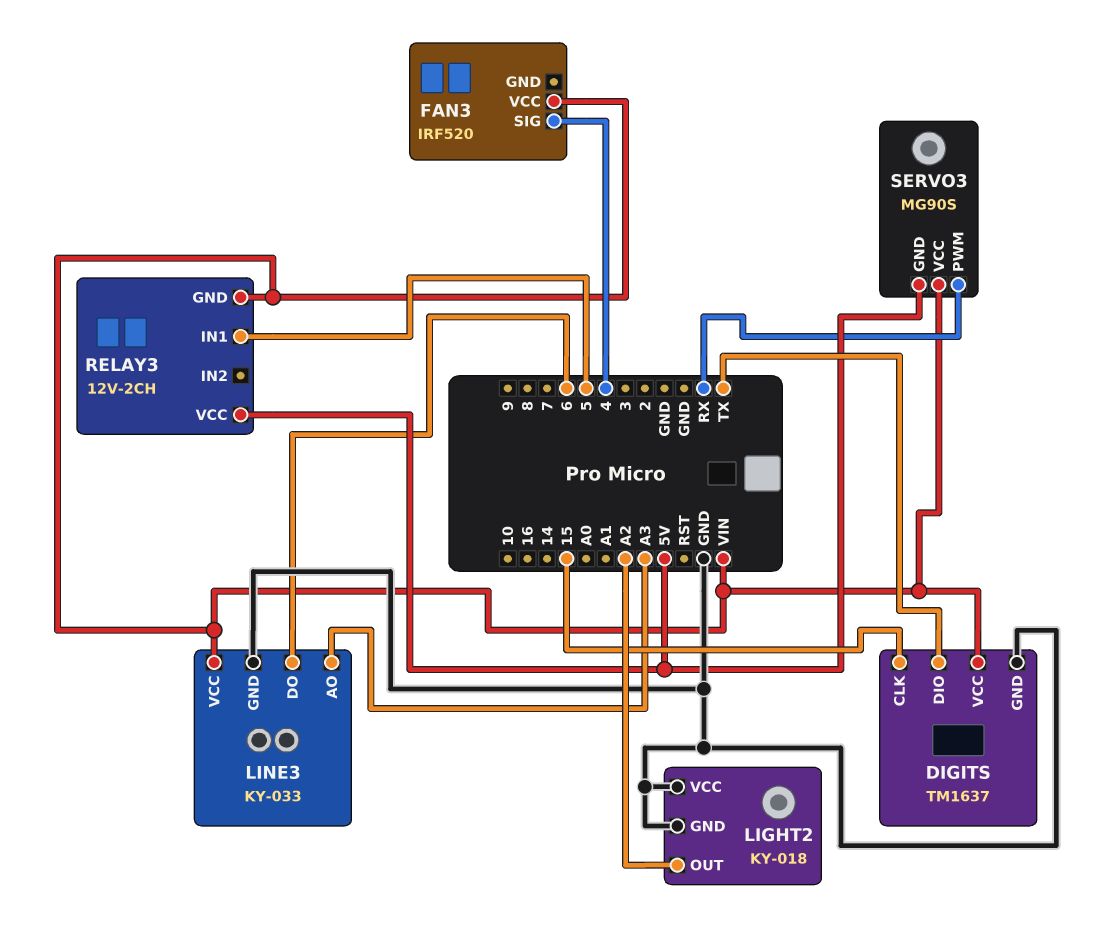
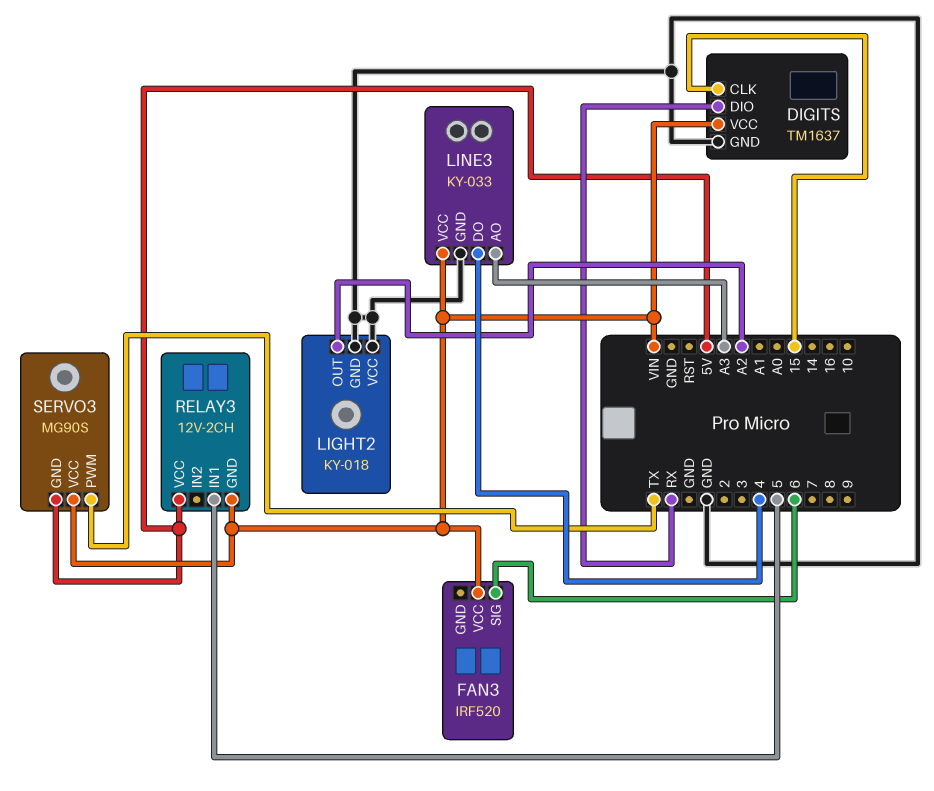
DIGITS pin DIO: TX -> RX
FAN3 pin SIG: 4 -> 6
LINE3 pin DO: 6 -> 4
SERVO3 pin PWM: RX -> TX

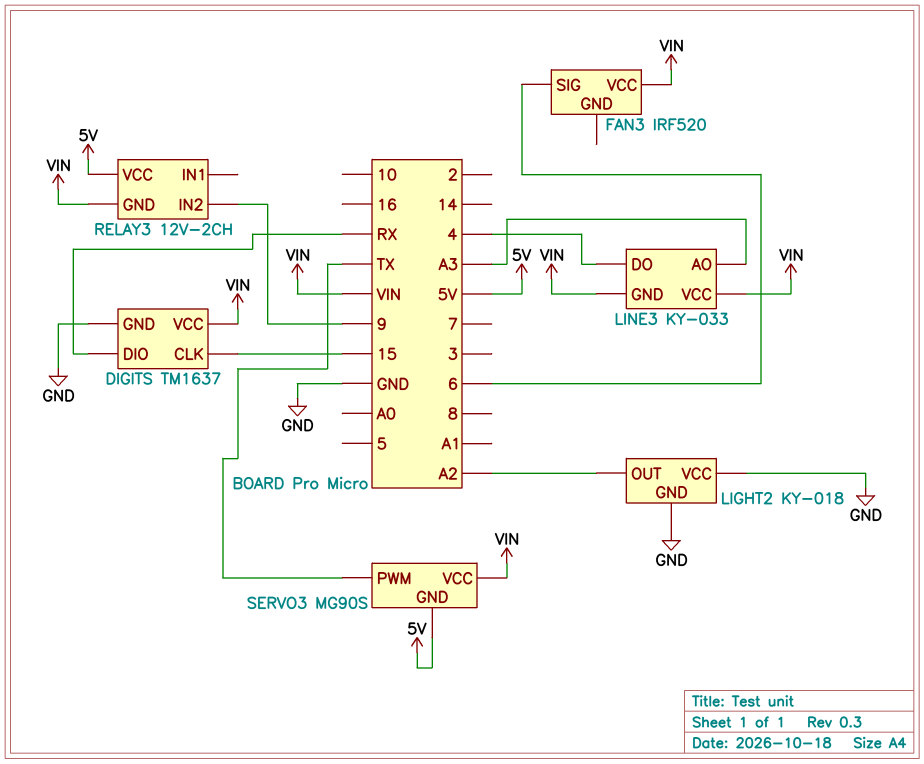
LINE3 pin GND: GND -> VIN
RELAY3 pin IN1: 5 -> none
RELAY3 pin IN2: none -> 9

